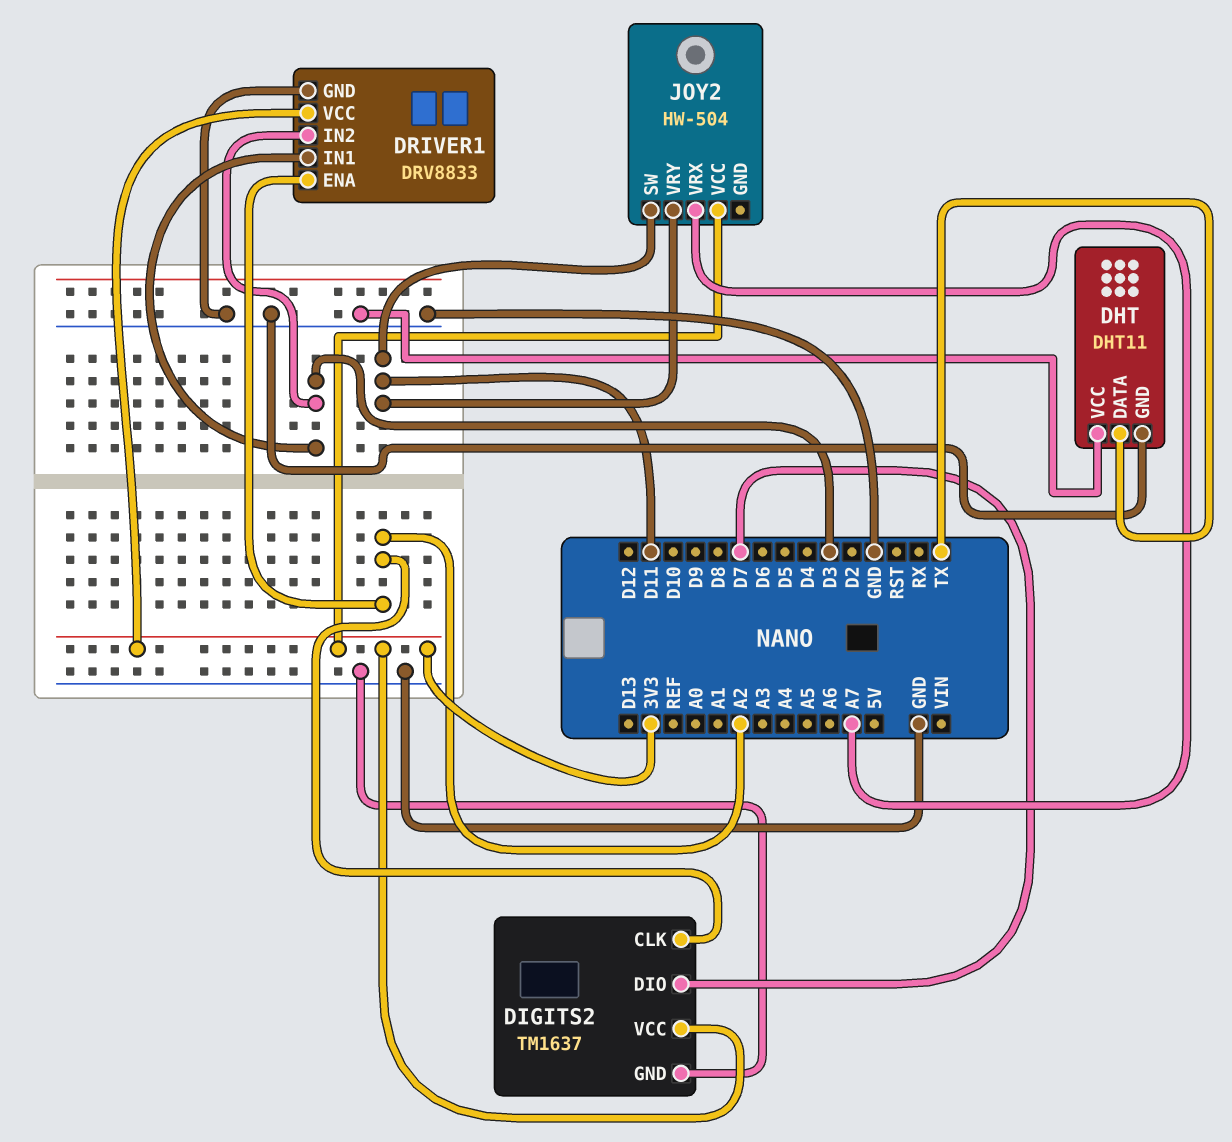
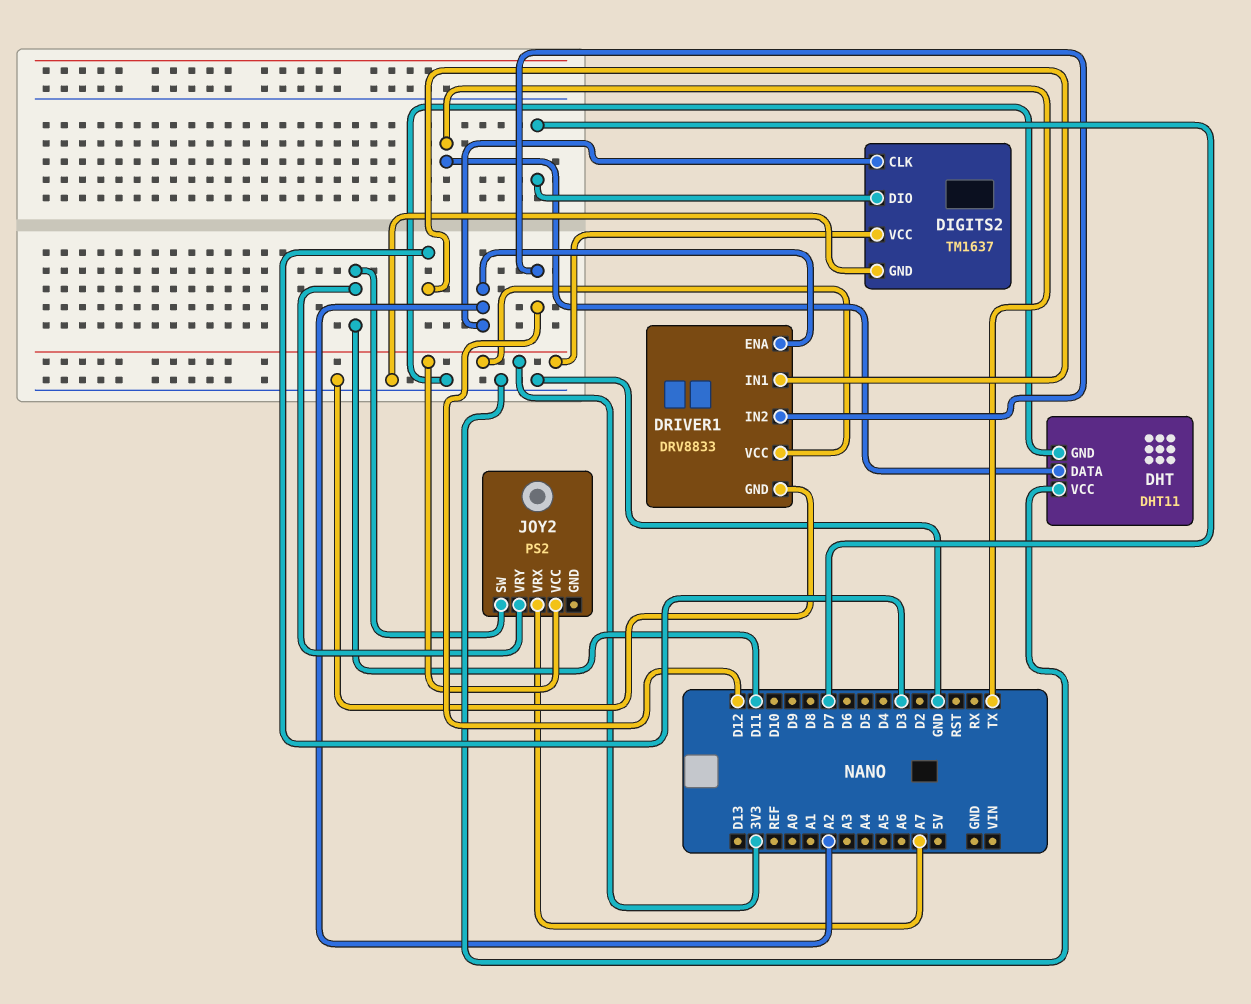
DRIVER1 pin IN2: D3 -> D12
JOY2: HW-504 -> PS2

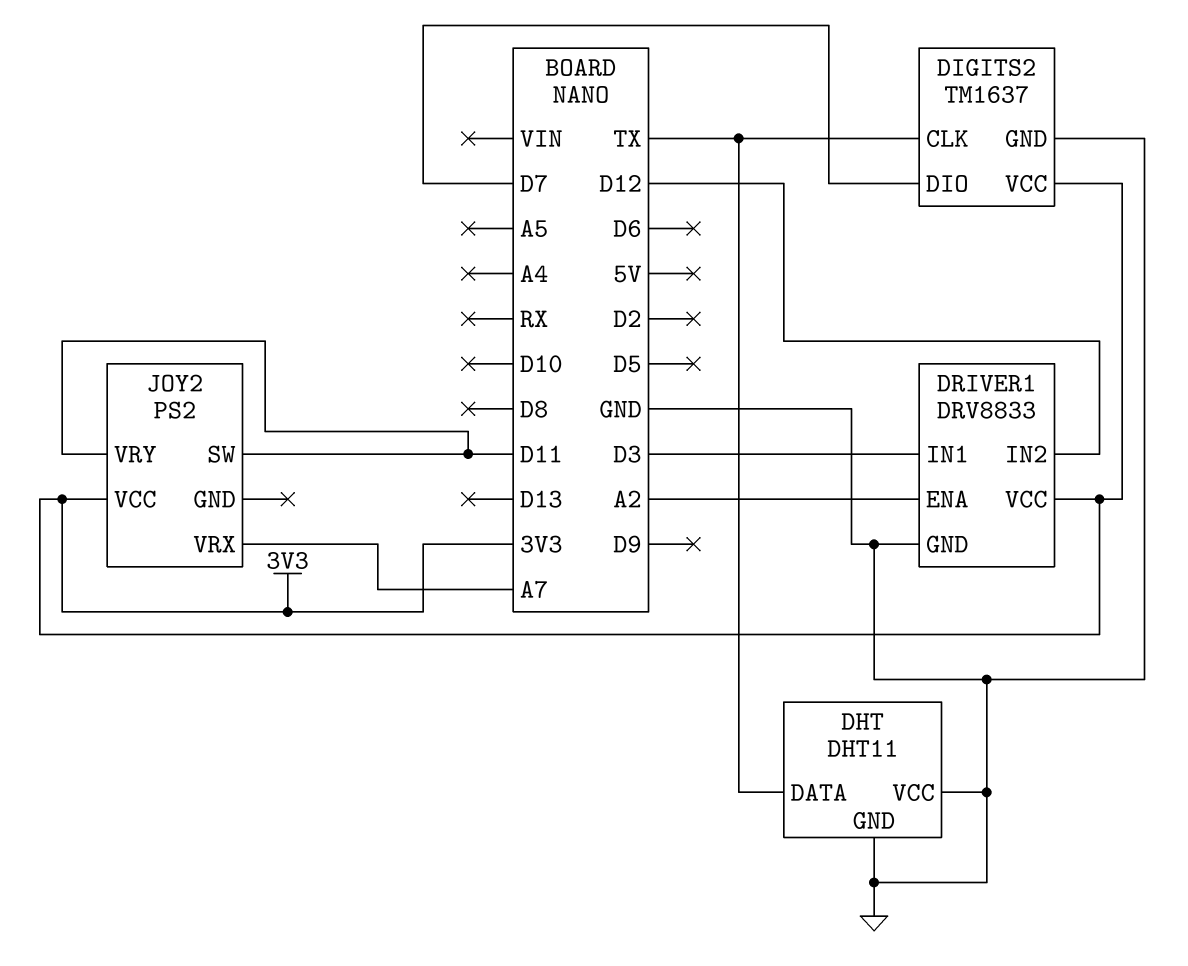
DIGITS2 pin CLK: A2 -> TX

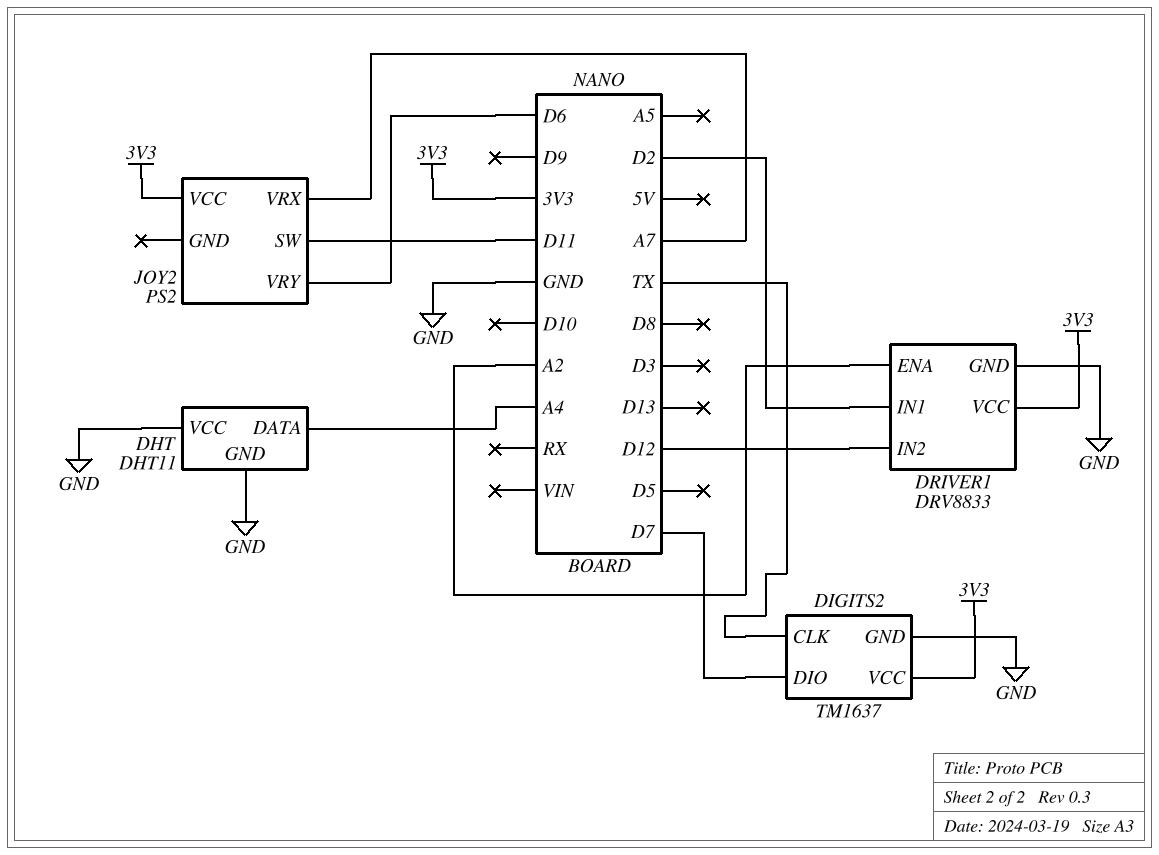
DHT pin DATA: TX -> A4
DRIVER1 pin IN1: D3 -> D2
JOY2 pin VRY: D11 -> D6

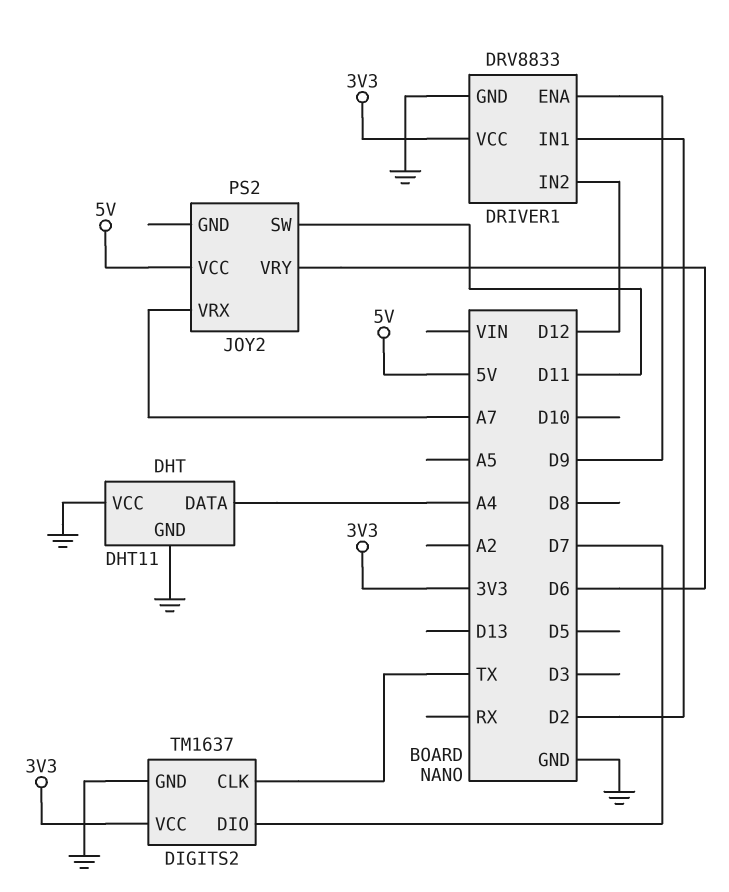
DRIVER1 pin ENA: A2 -> D9
JOY2 pin VCC: 3V3 -> 5V

